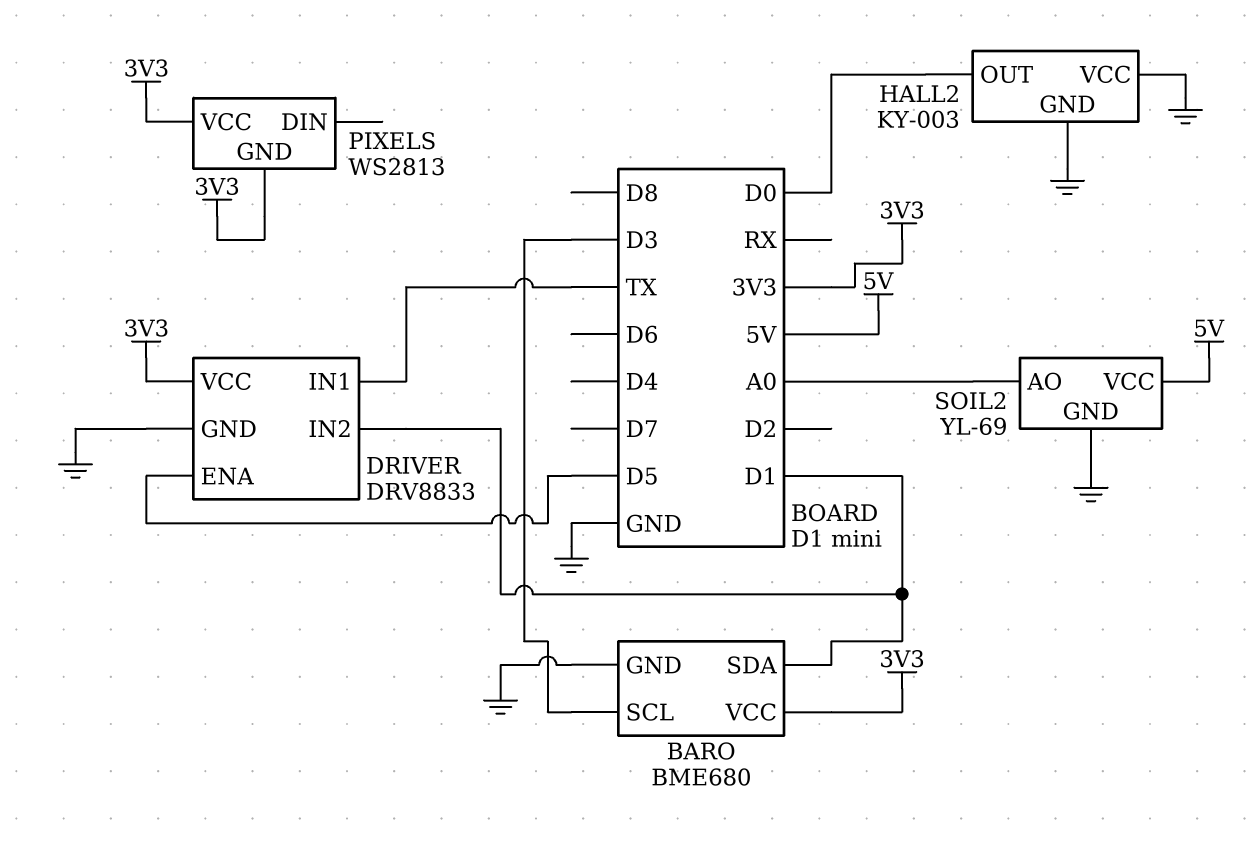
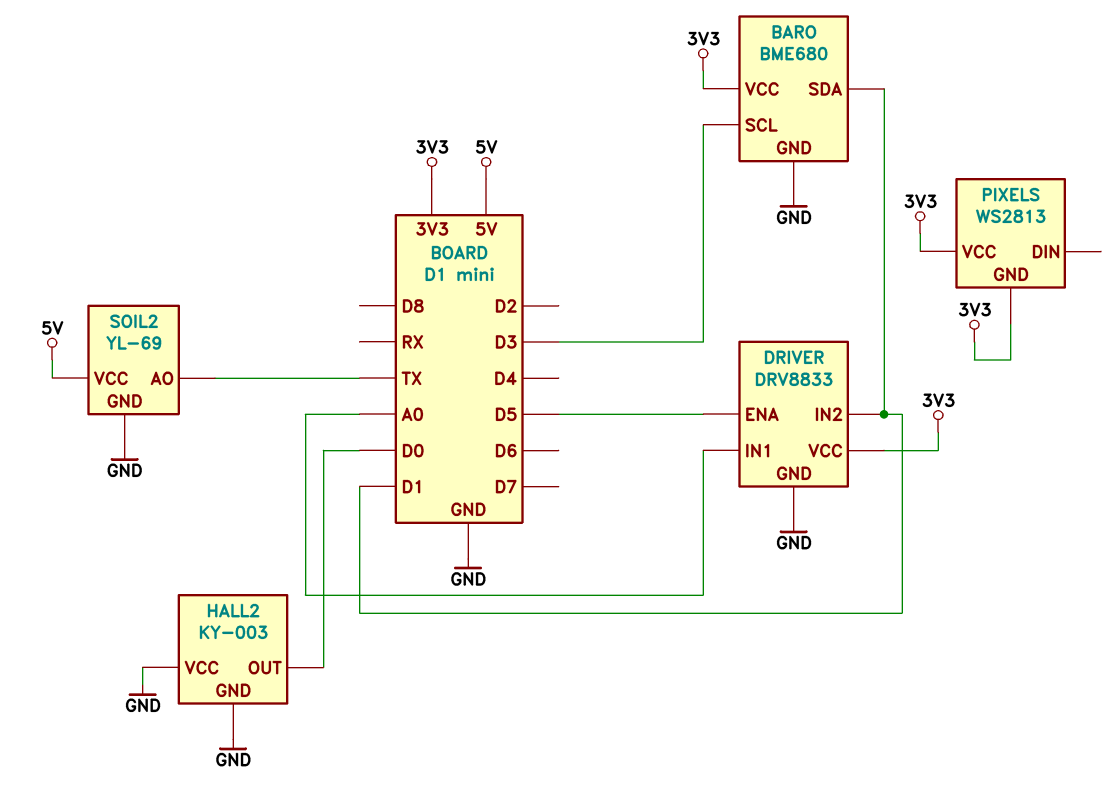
DRIVER pin IN1: TX -> A0
SOIL2 pin AO: A0 -> TX

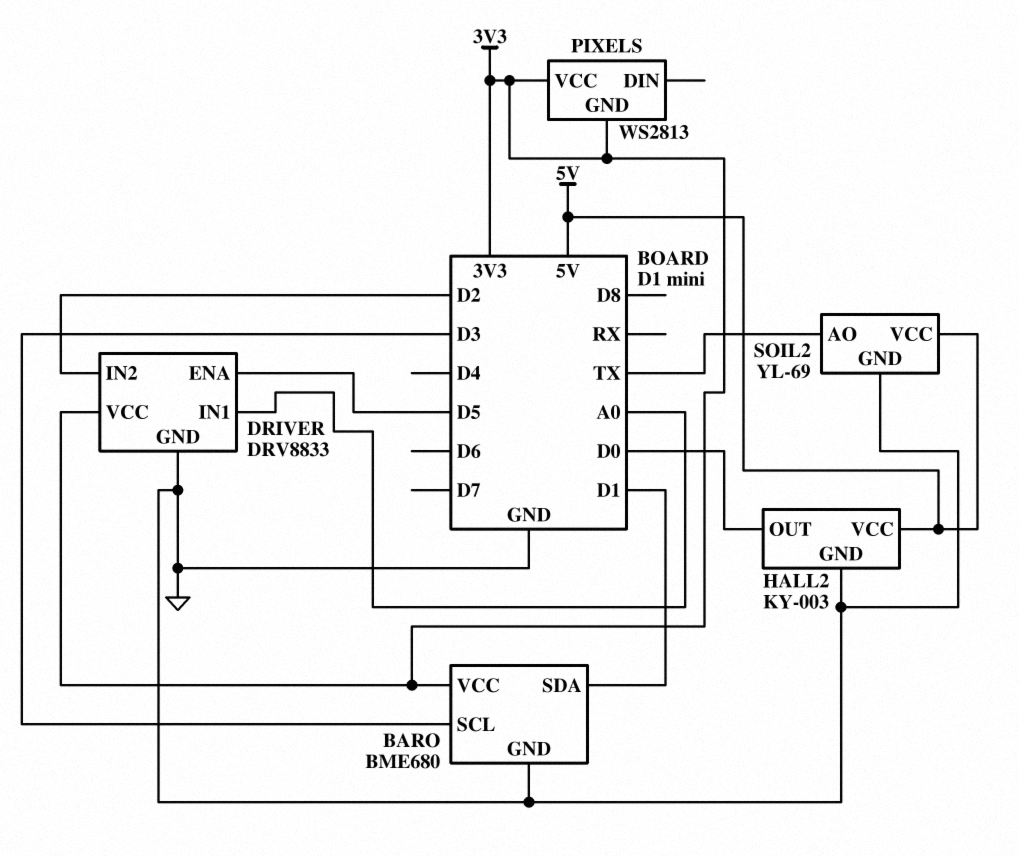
DRIVER pin IN2: D1 -> D2
HALL2 pin VCC: GND -> 5V

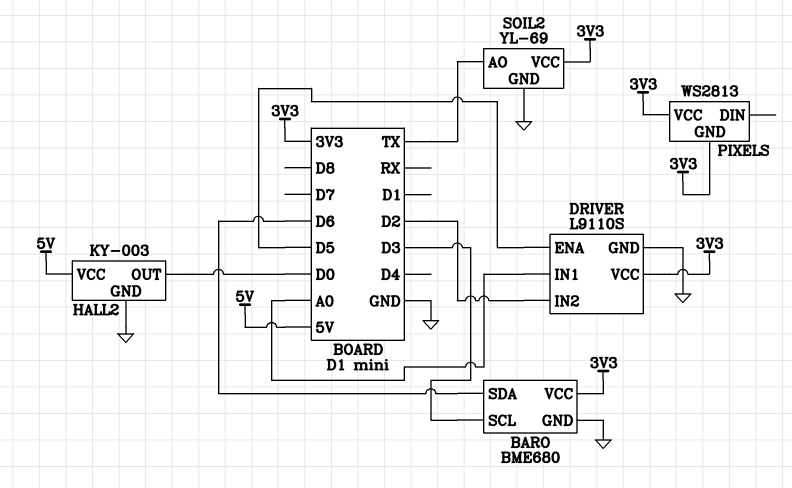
BARO pin SDA: D1 -> D6
DRIVER: DRV8833 -> L9110S
SOIL2 pin VCC: 5V -> 3V3

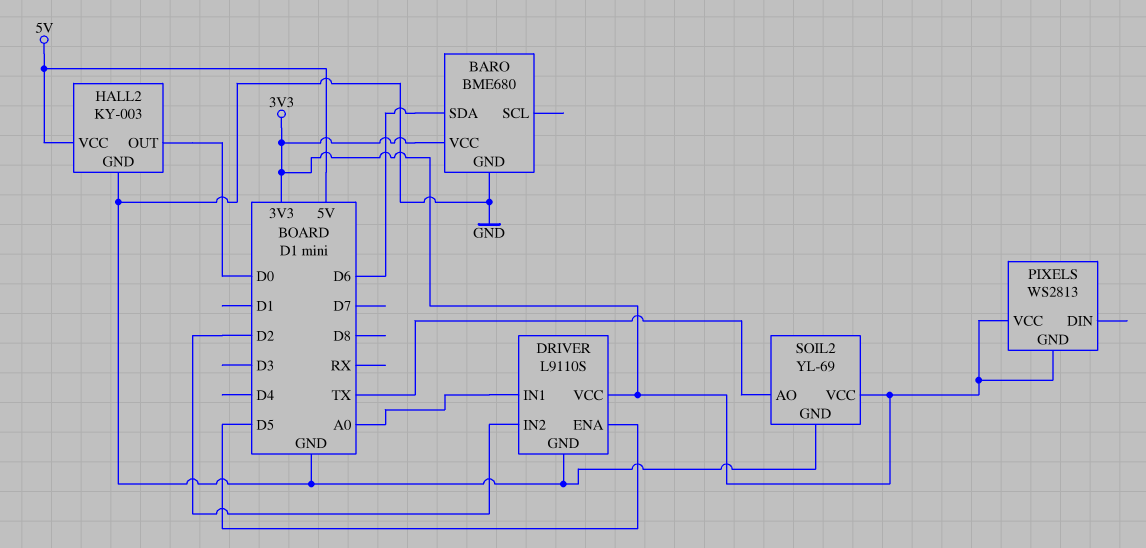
BARO pin SCL: D3 -> none

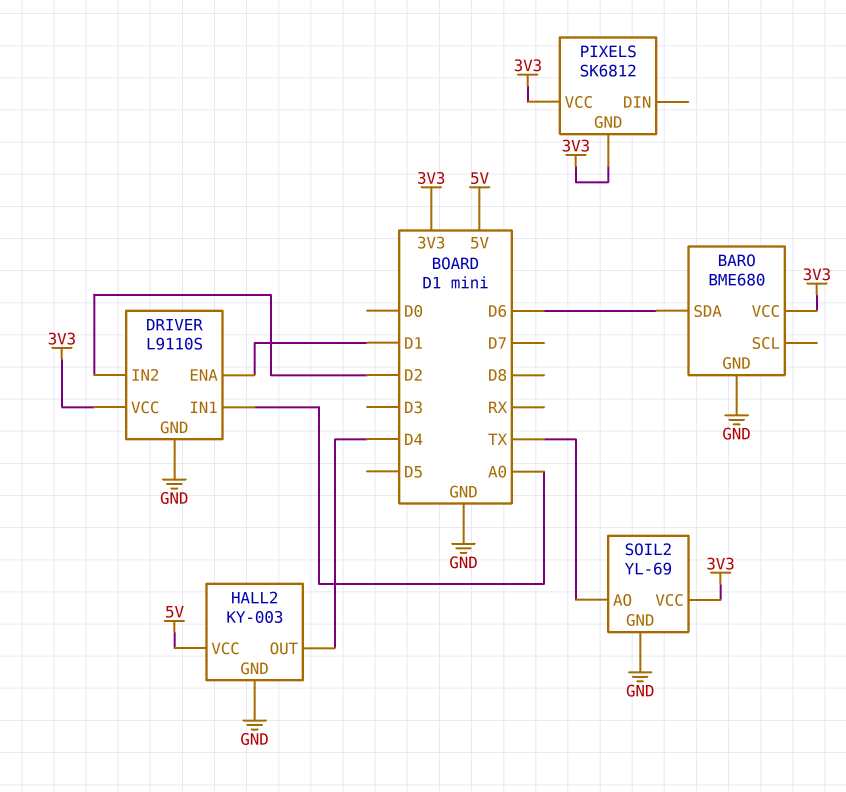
DRIVER pin ENA: D5 -> D1
HALL2 pin OUT: D0 -> D4
PIXELS: WS2813 -> SK6812

